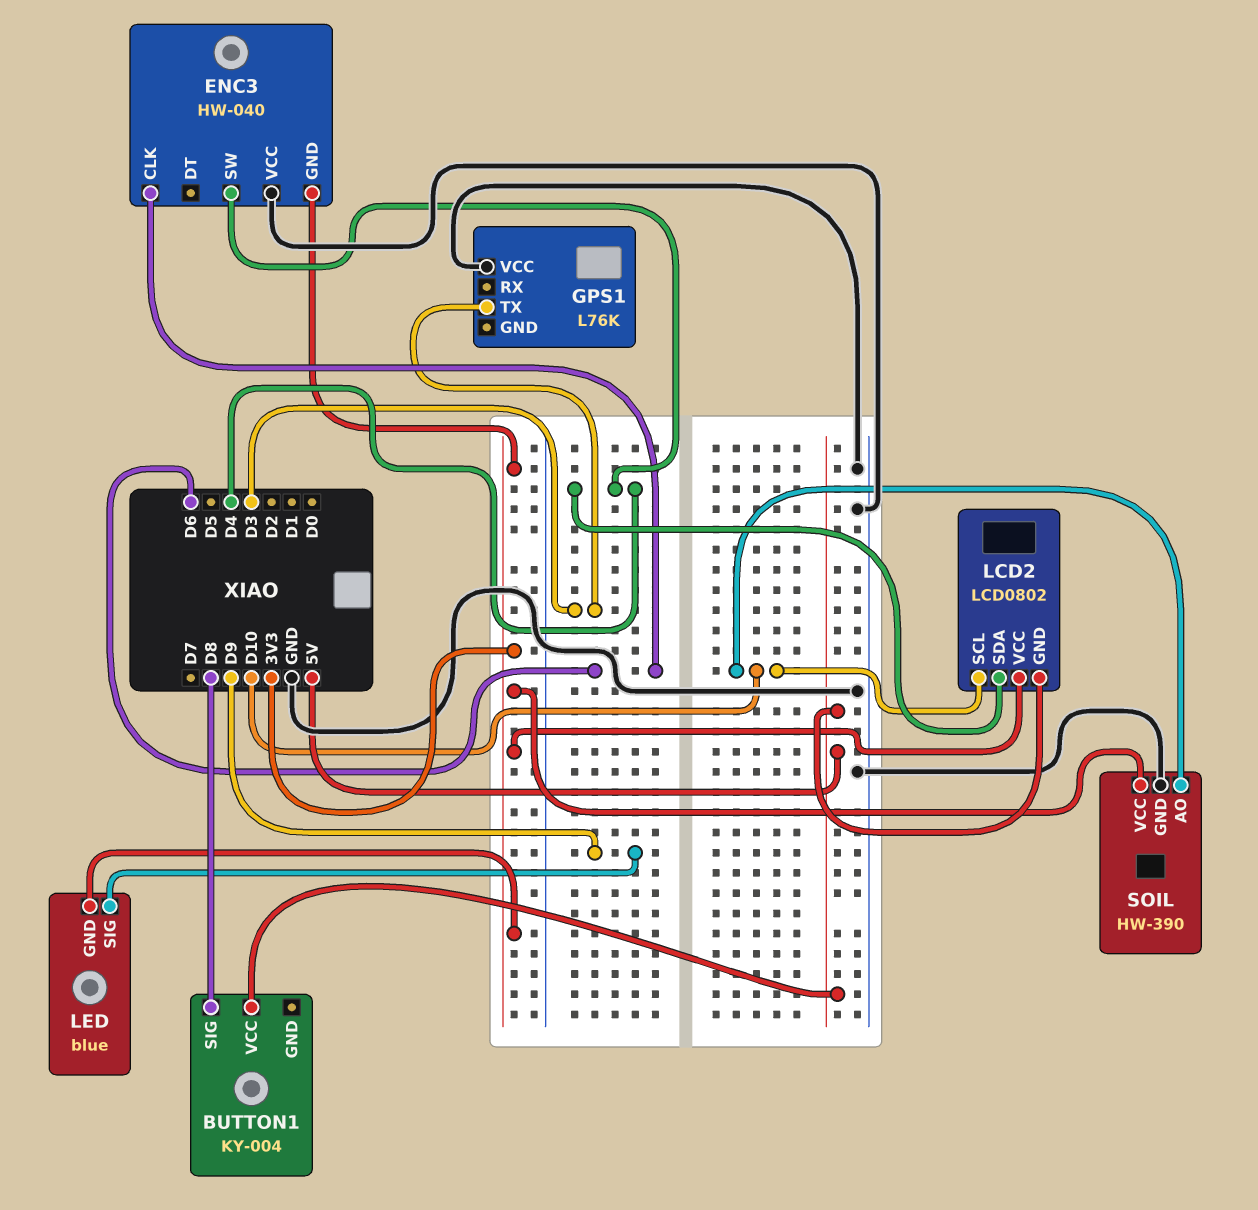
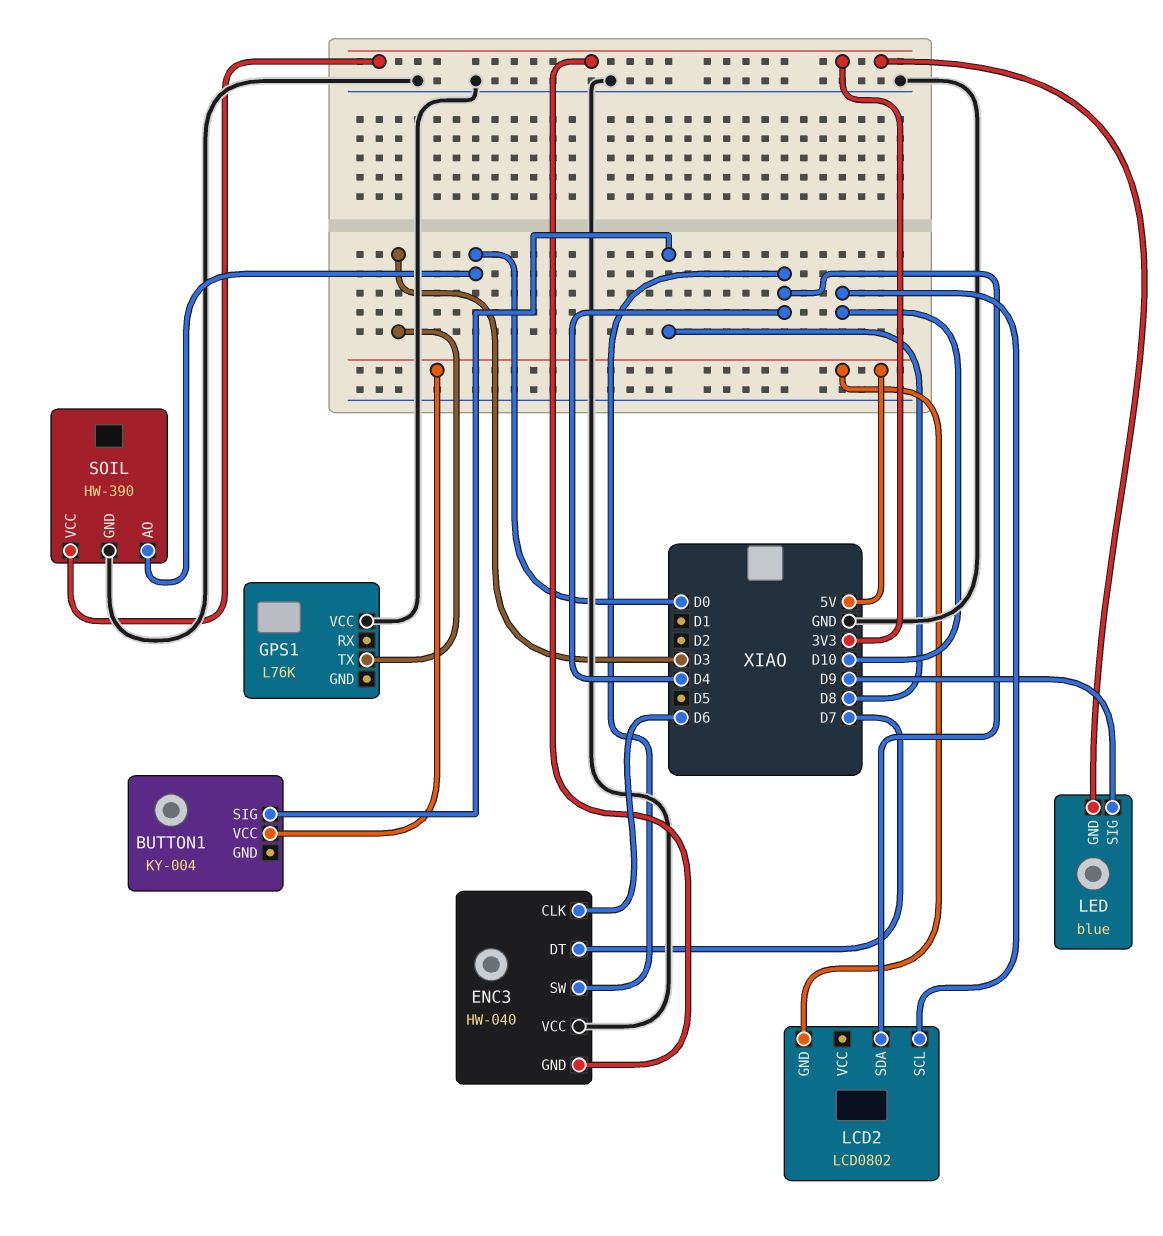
ENC3 pin DT: none -> D7
LCD2 pin VCC: 3V3 -> none
SOIL pin AO: D10 -> D0

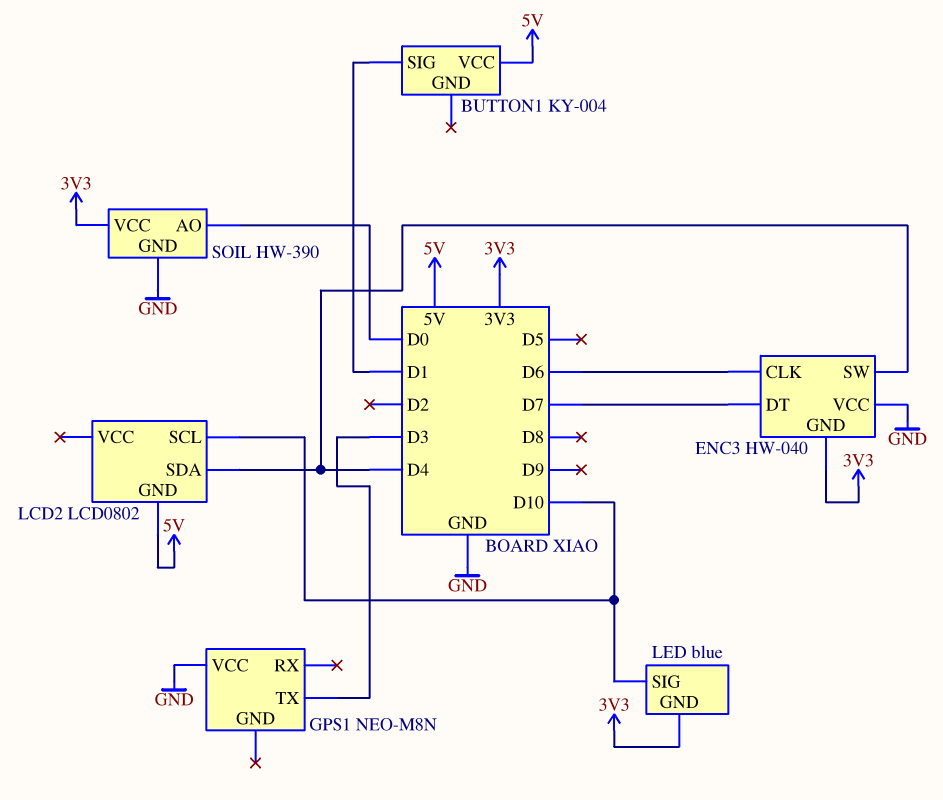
BUTTON1 pin SIG: D8 -> D1
GPS1: L76K -> NEO-M8N
LED pin SIG: D9 -> D10

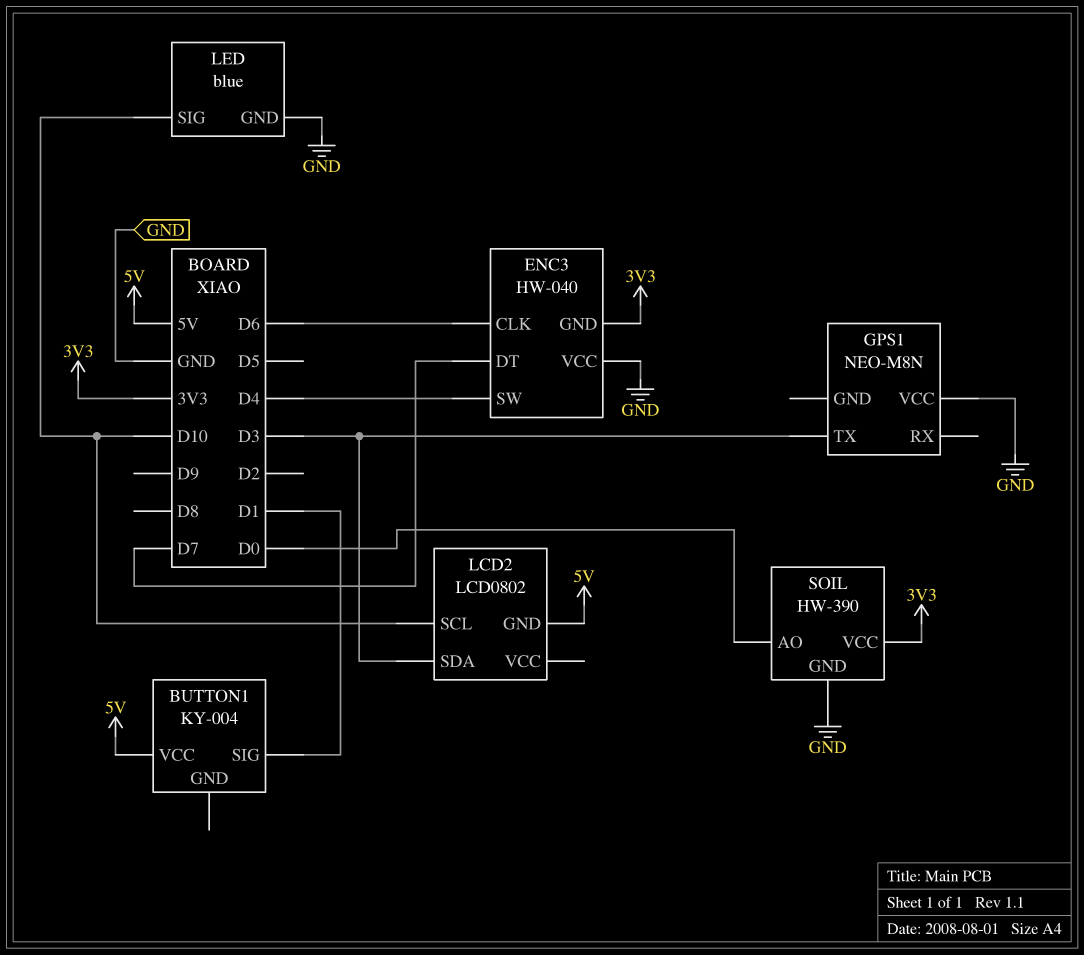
LCD2 pin SDA: D4 -> D3
LED pin GND: 3V3 -> GND

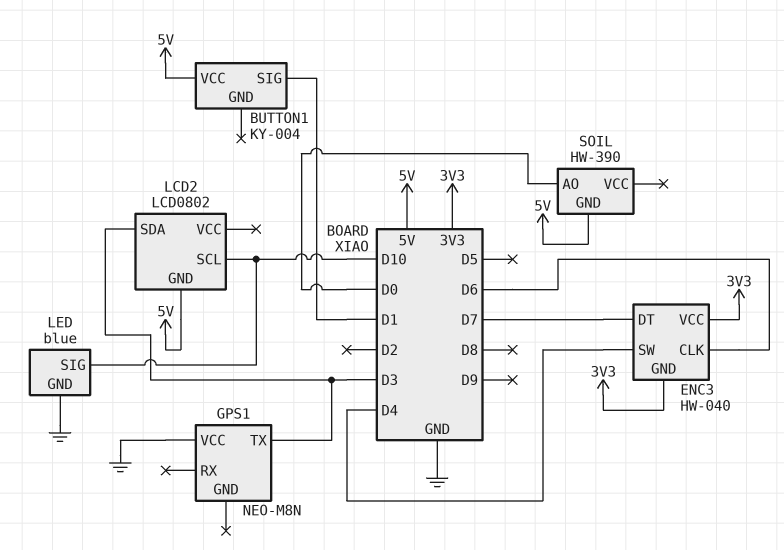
ENC3 pin VCC: GND -> 3V3
SOIL pin GND: GND -> 5V
SOIL pin VCC: 3V3 -> none

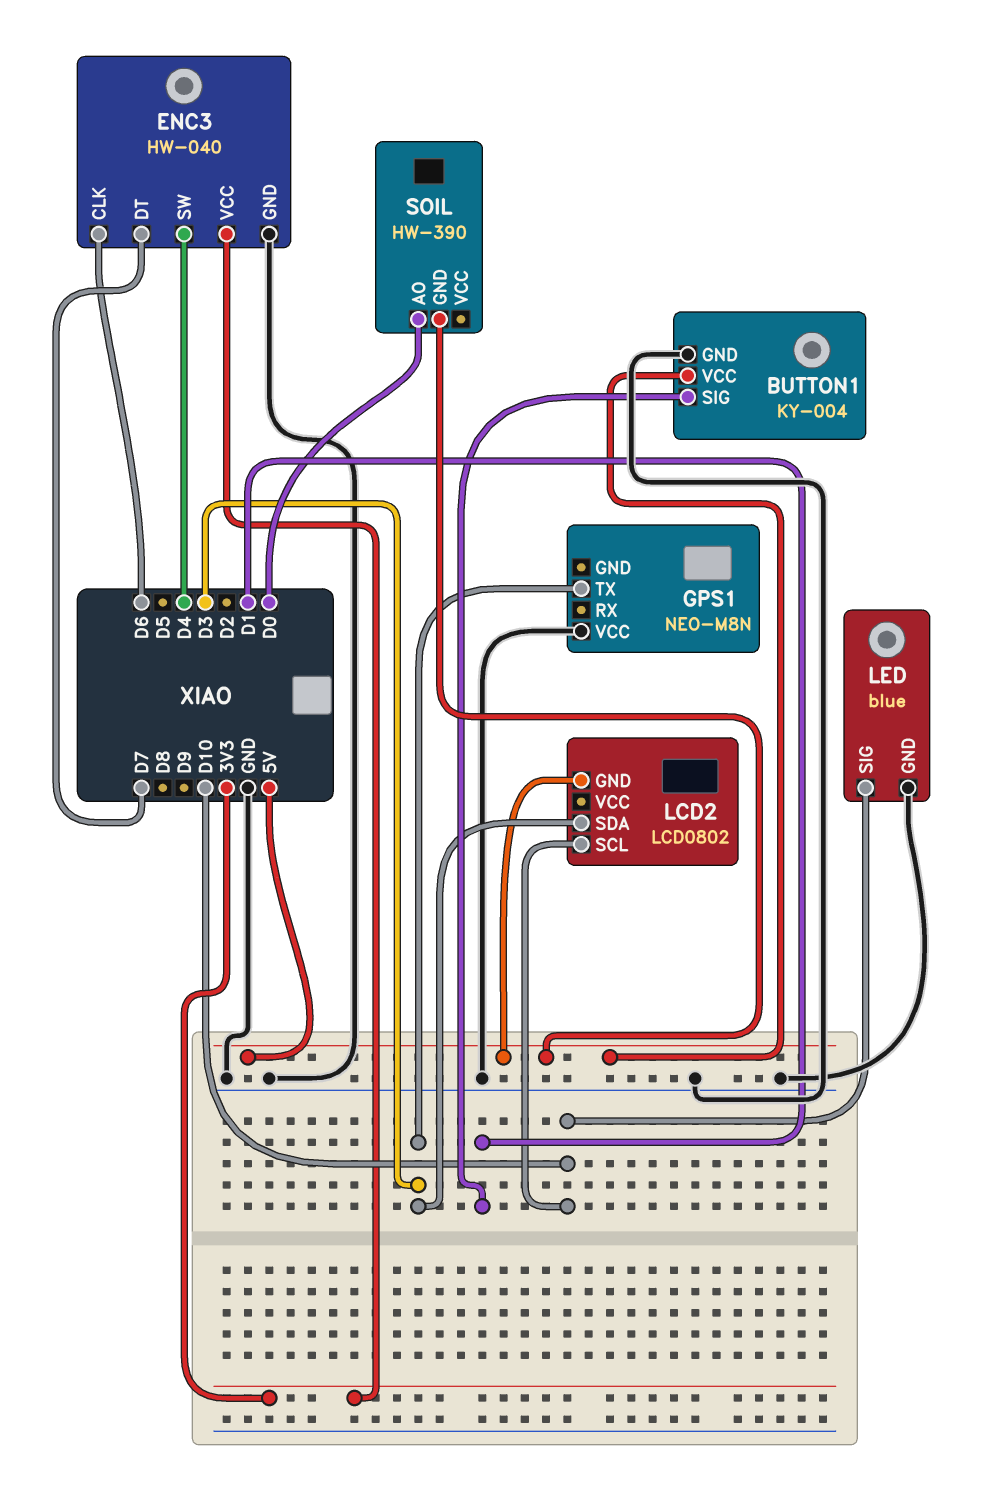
BUTTON1 pin GND: none -> GND
ENC3 pin GND: 3V3 -> GND

